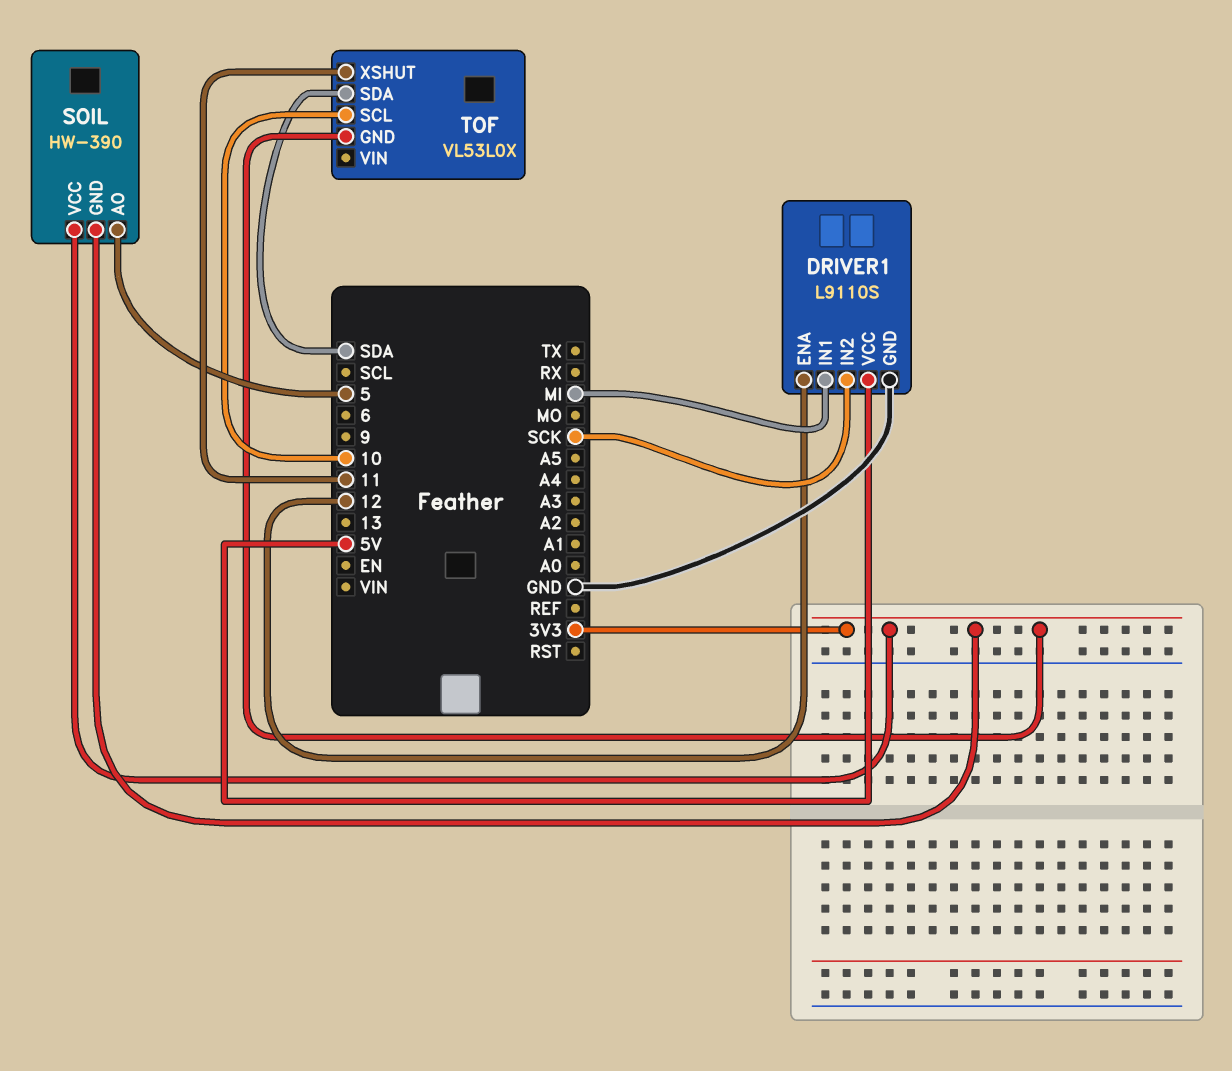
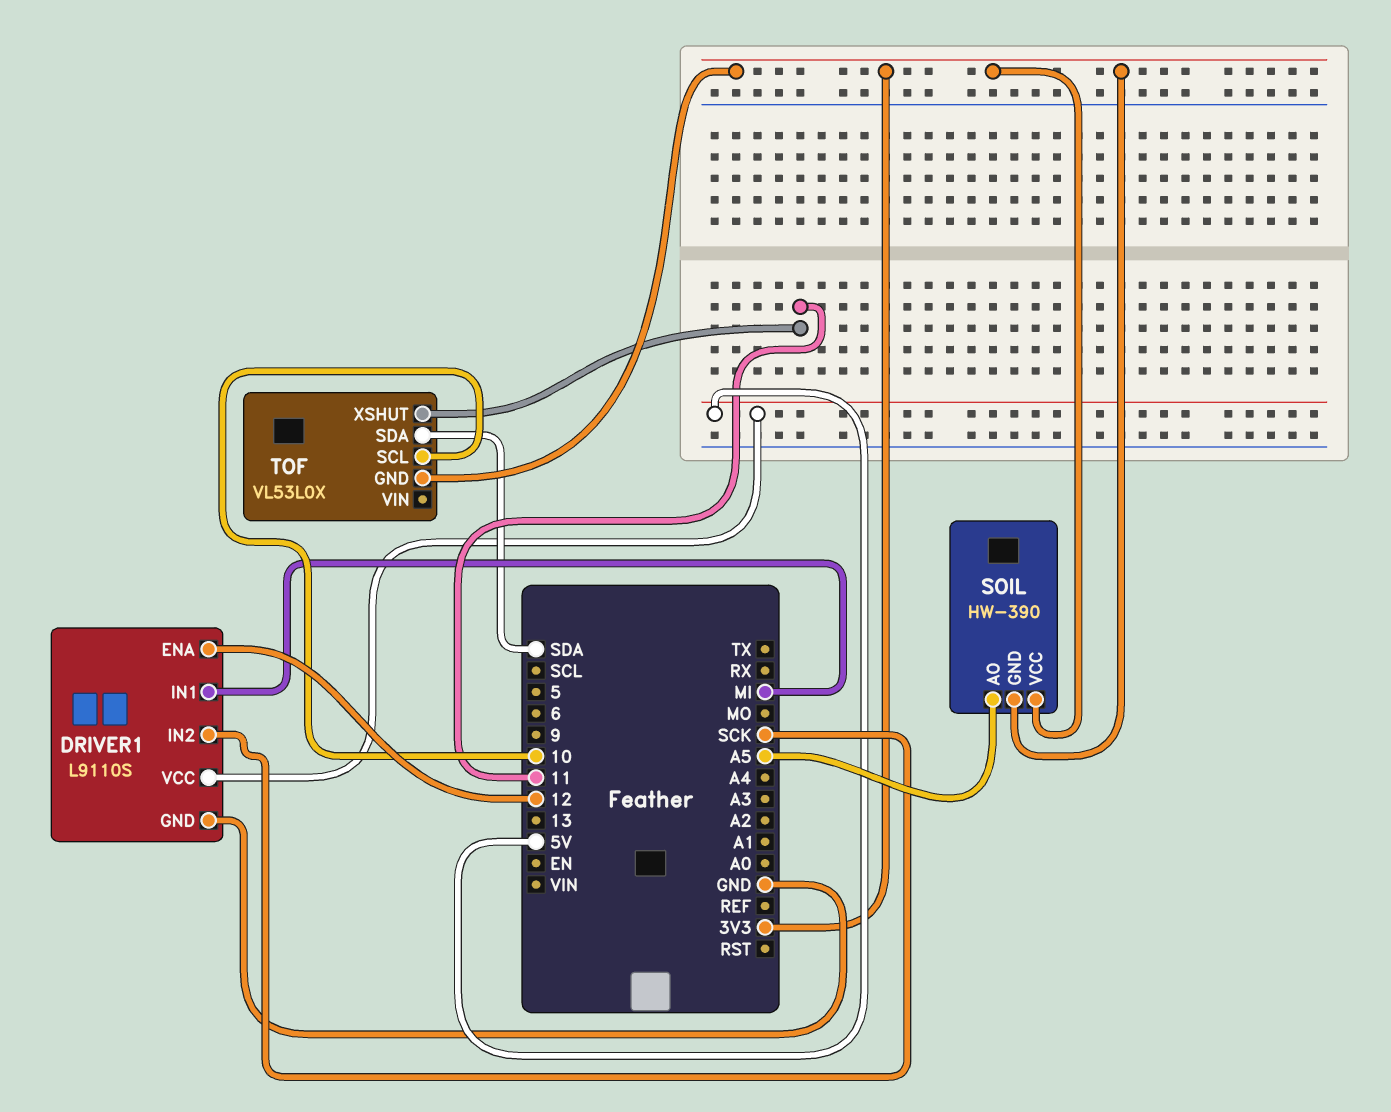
SOIL pin AO: 5 -> A5

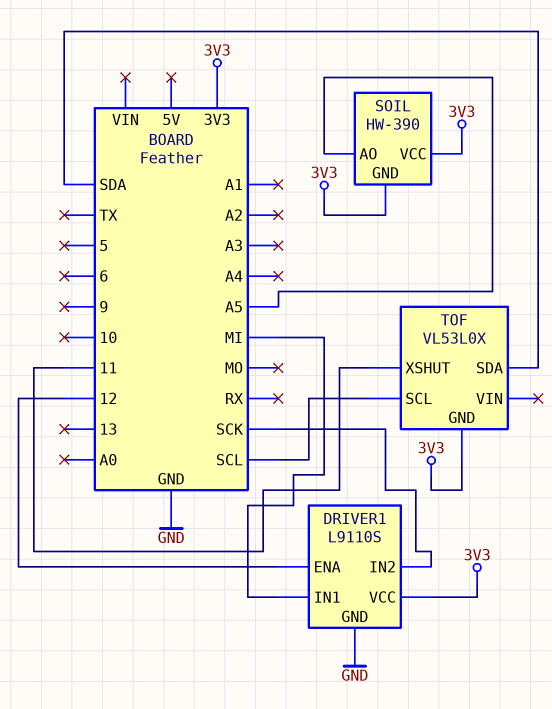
DRIVER1 pin VCC: 5V -> 3V3
TOF pin SCL: 10 -> SCL

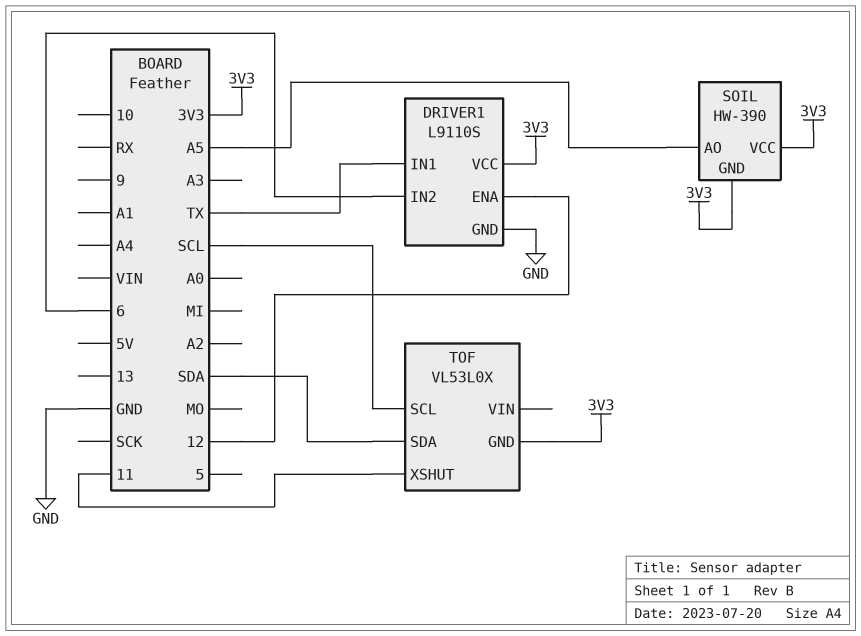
DRIVER1 pin IN1: MI -> TX
DRIVER1 pin IN2: SCK -> 6

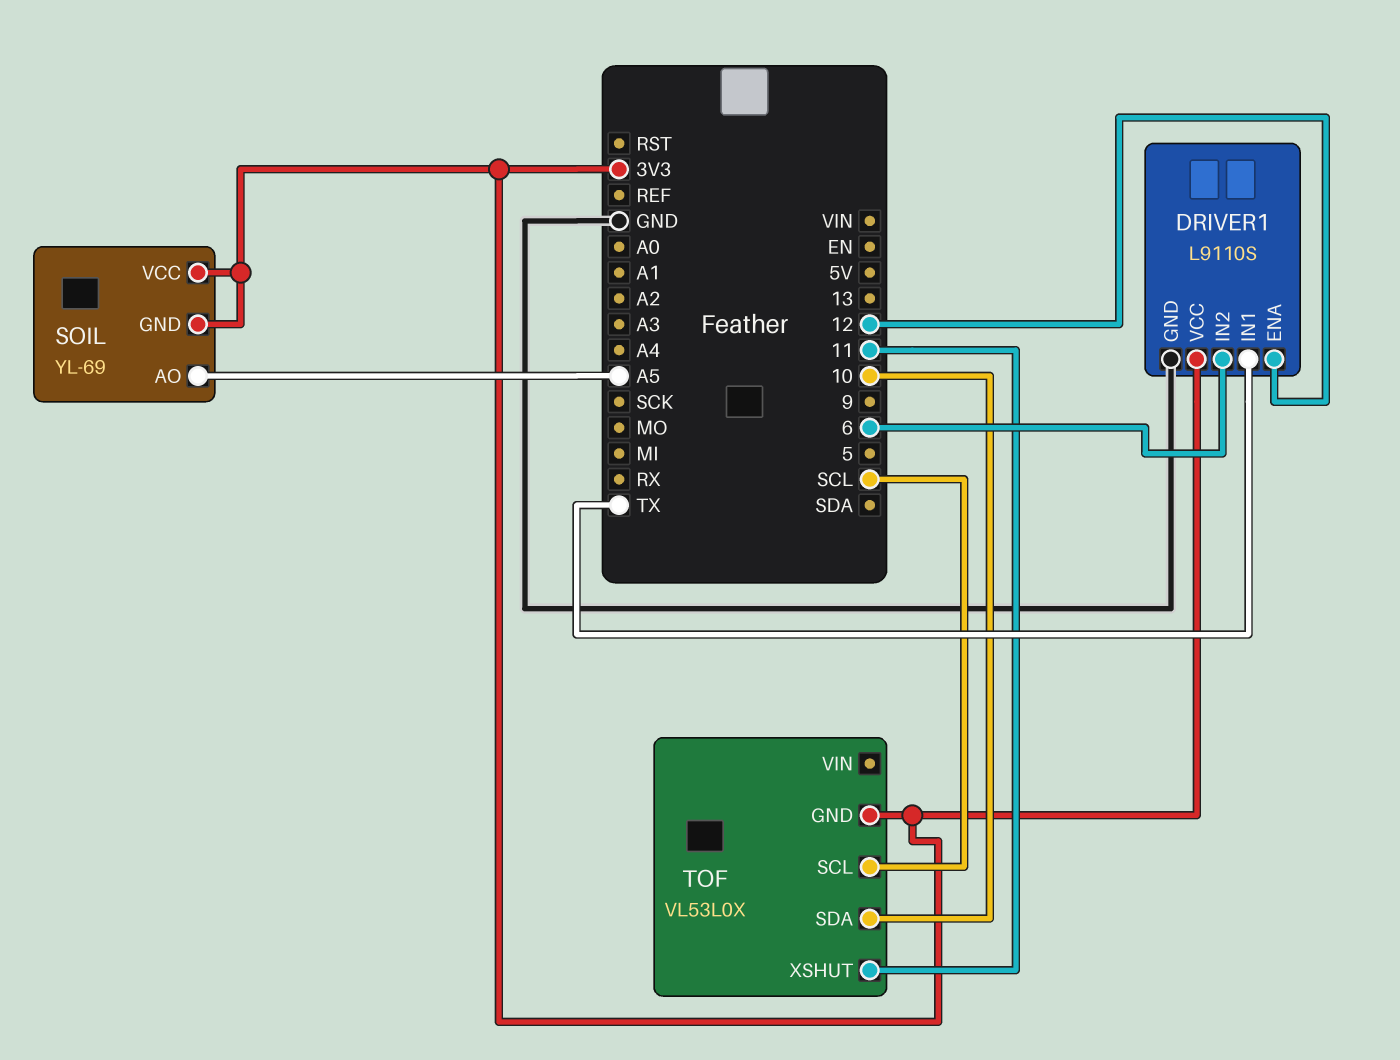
SOIL: HW-390 -> YL-69
TOF pin SDA: SDA -> 10

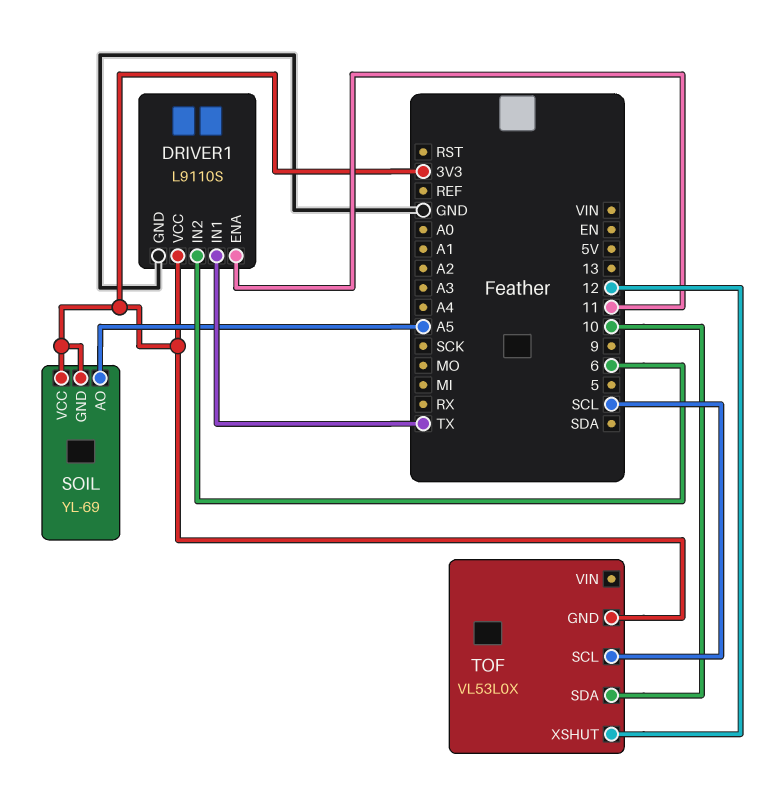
DRIVER1 pin ENA: 12 -> 11
TOF pin XSHUT: 11 -> 12

